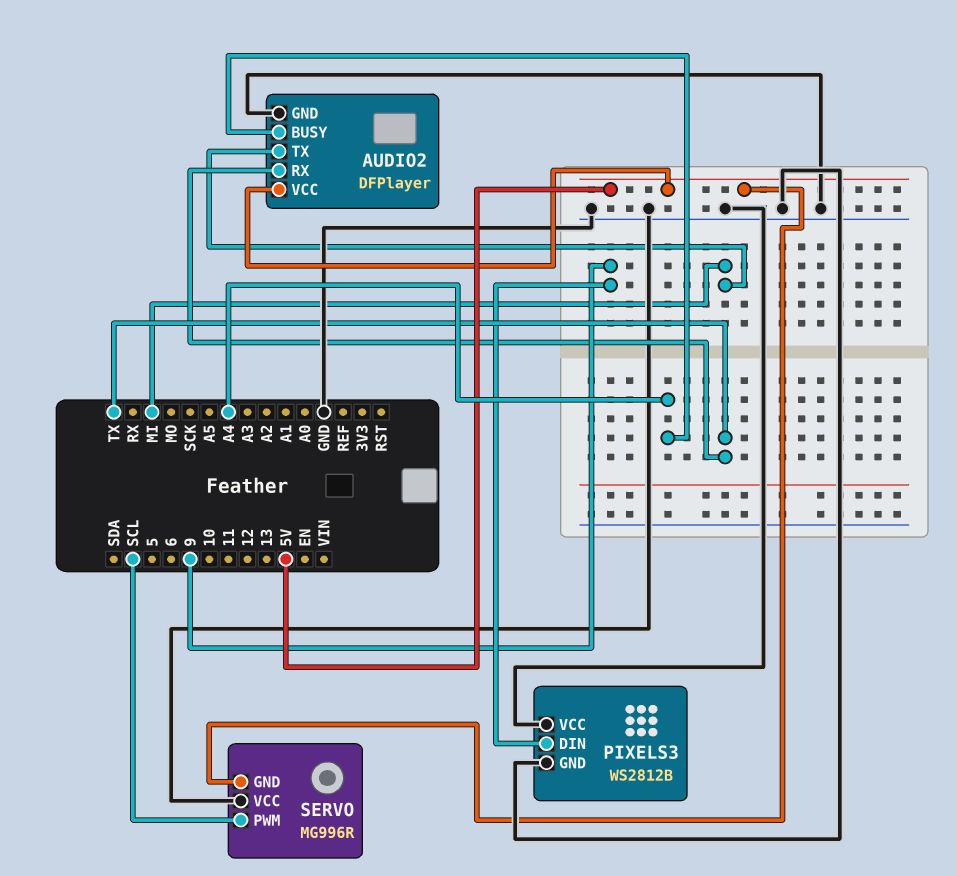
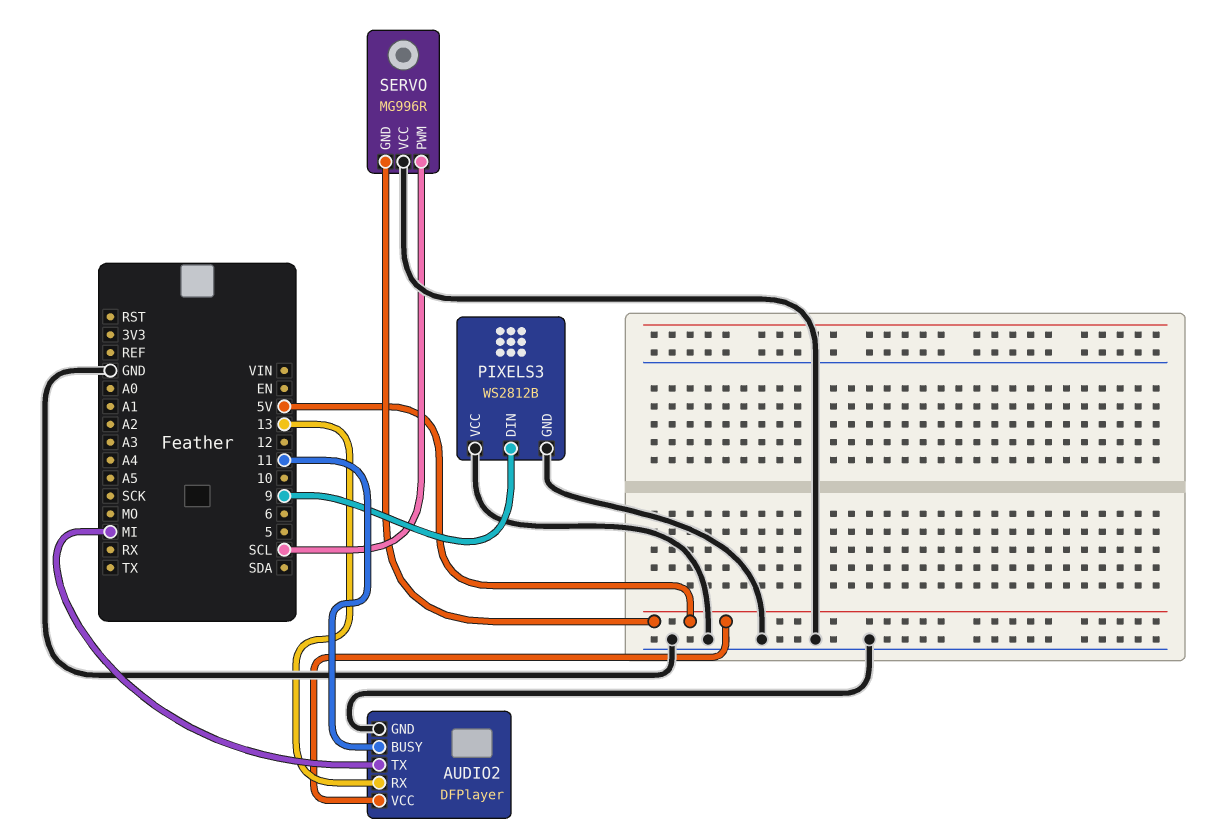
AUDIO2 pin BUSY: A4 -> 11
AUDIO2 pin RX: TX -> 13

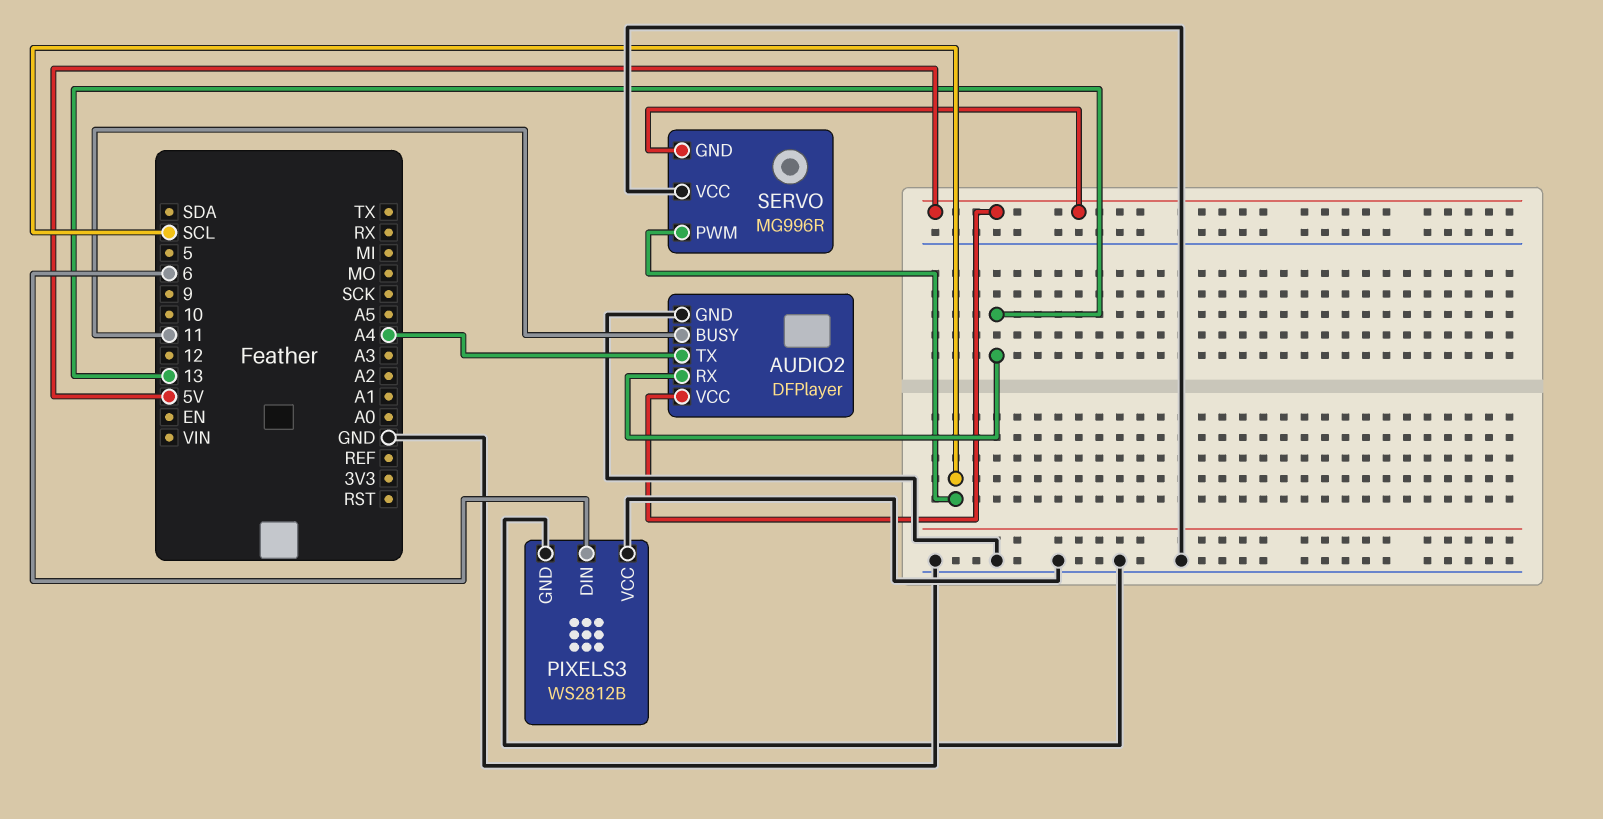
AUDIO2 pin TX: MI -> A4
PIXELS3 pin DIN: 9 -> 6

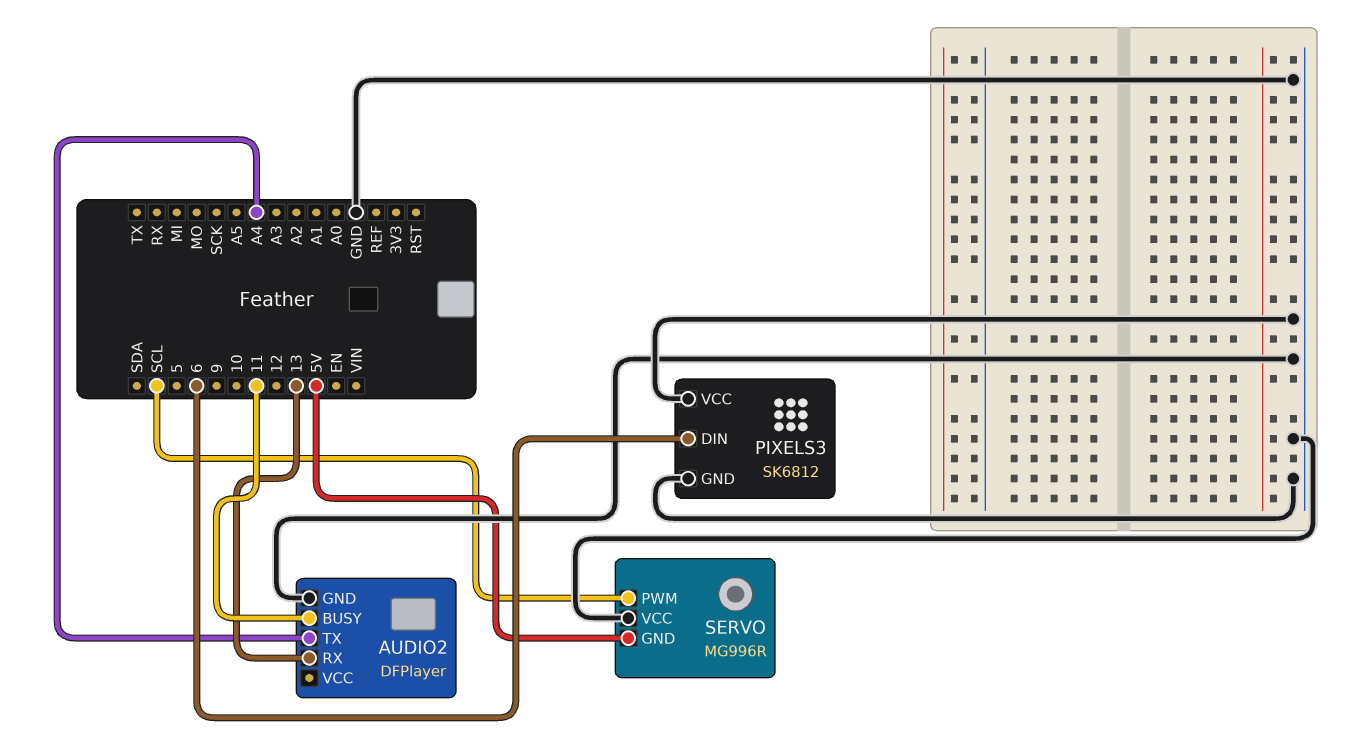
AUDIO2 pin VCC: 5V -> none
PIXELS3: WS2812B -> SK6812

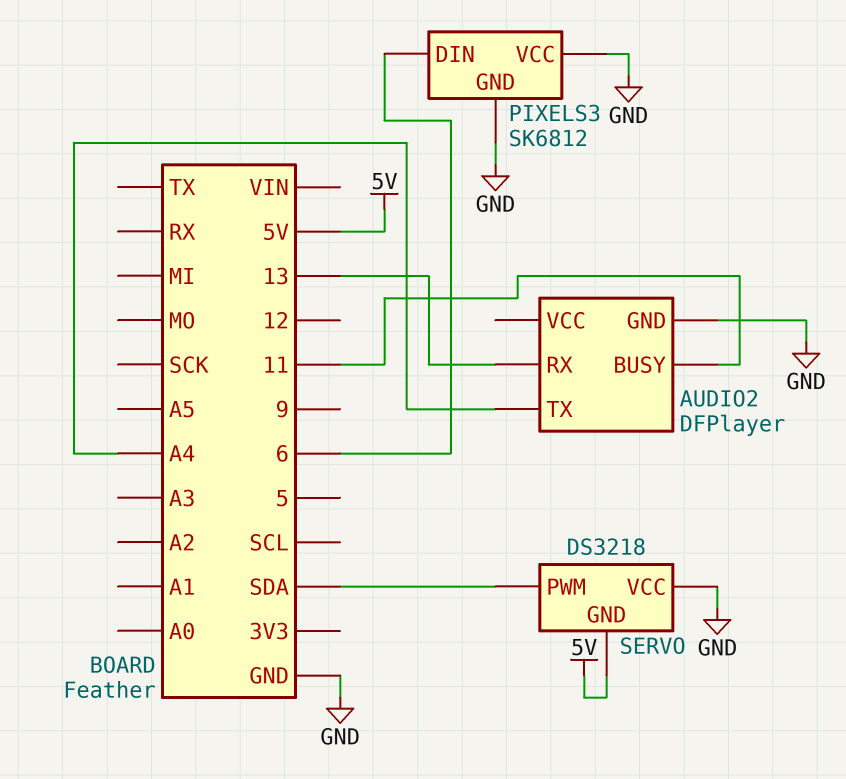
SERVO: MG996R -> DS3218
SERVO pin PWM: SCL -> SDA

